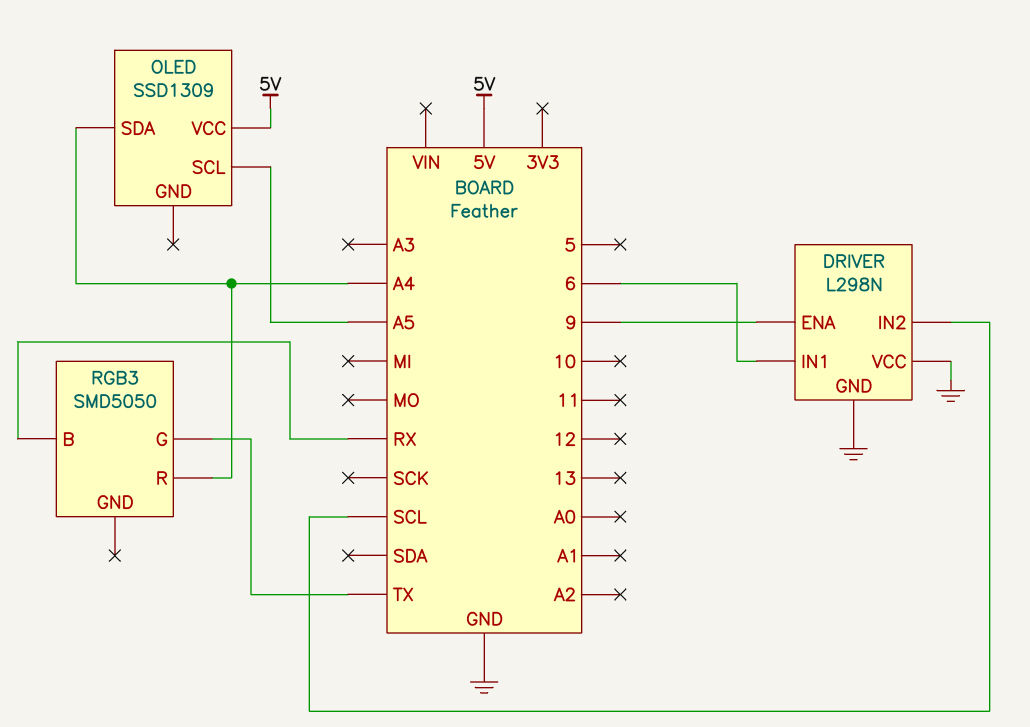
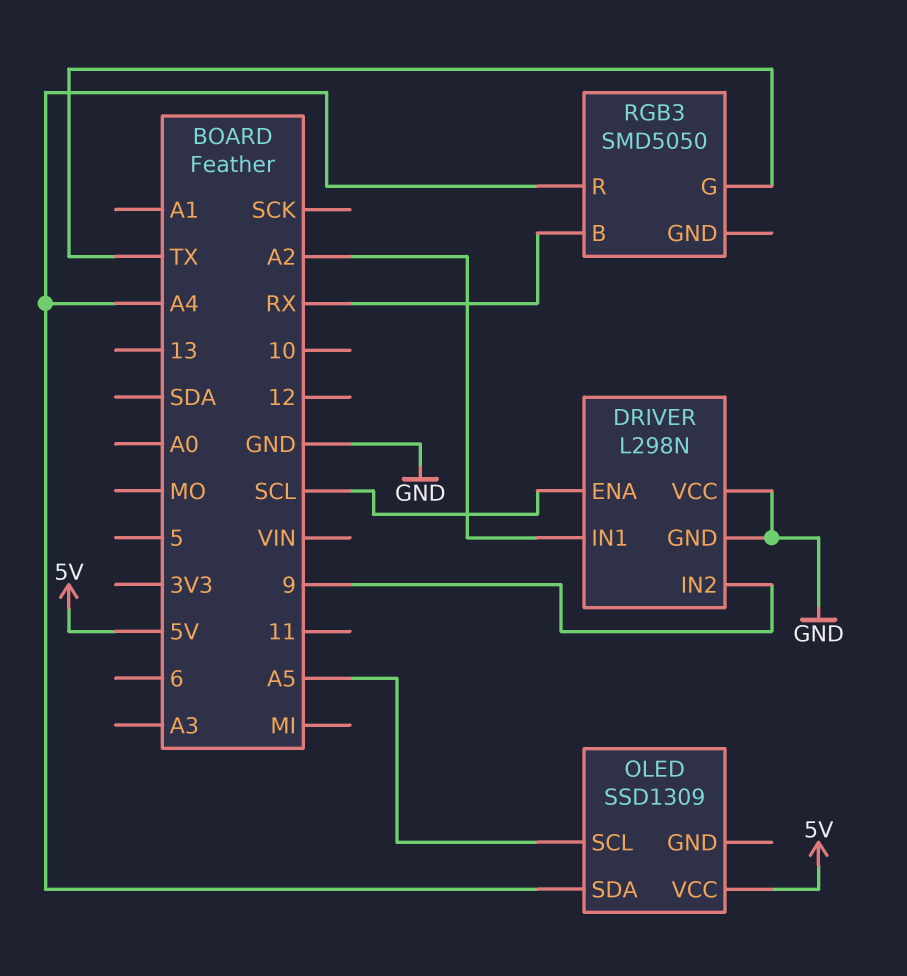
DRIVER pin ENA: 9 -> SCL
DRIVER pin IN1: 6 -> A2
DRIVER pin IN2: SCL -> 9

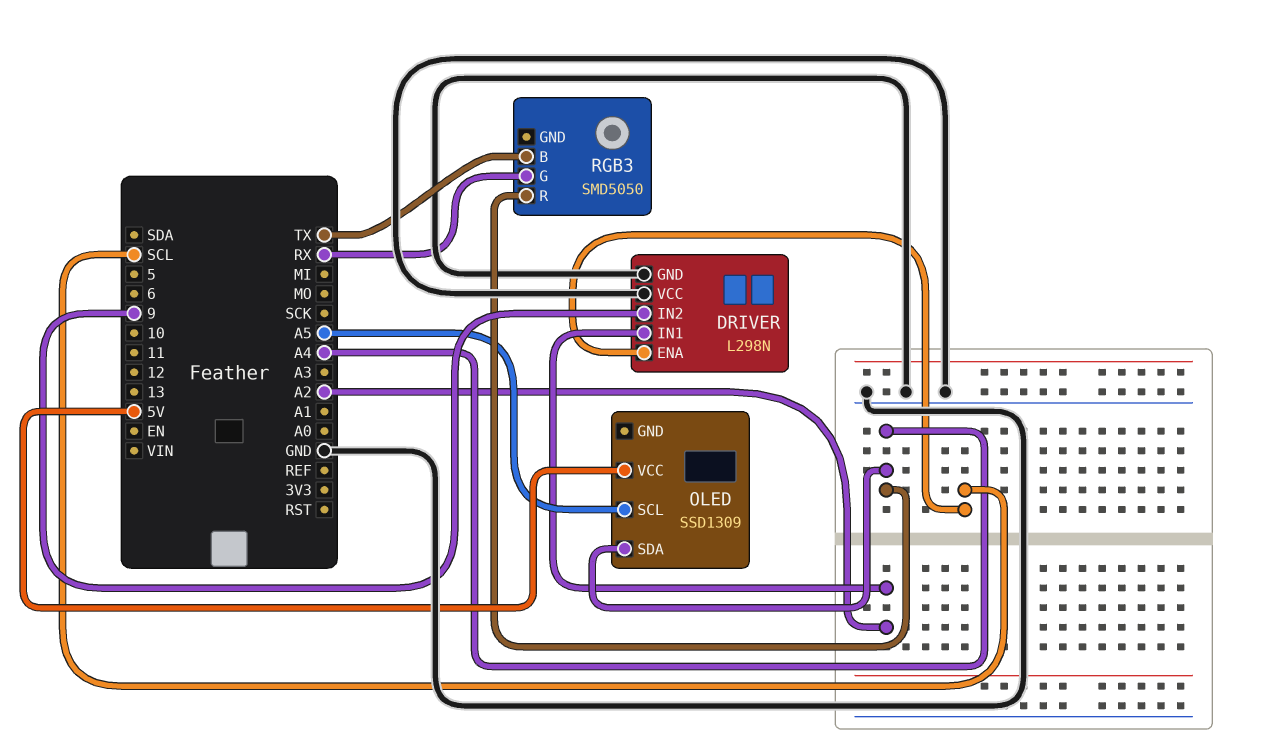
RGB3 pin B: RX -> TX
RGB3 pin G: TX -> RX

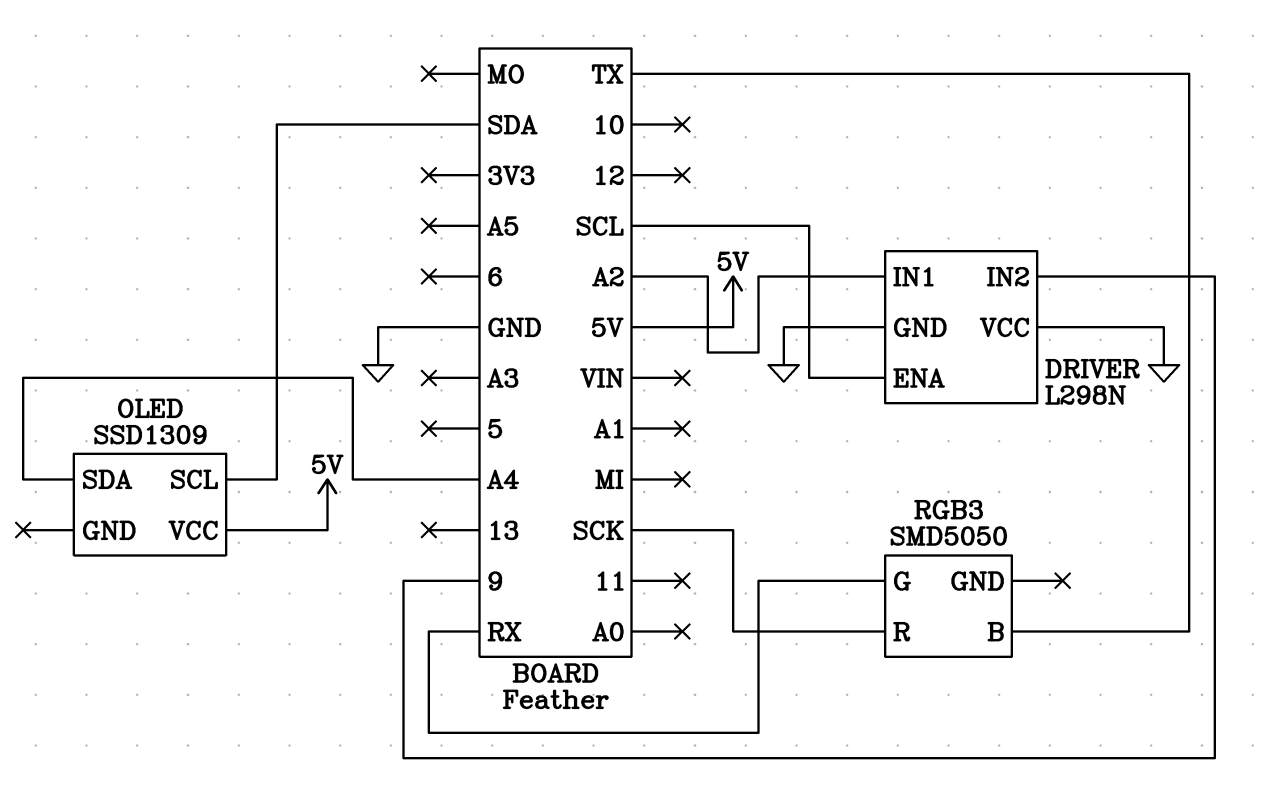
OLED pin SCL: A5 -> SDA
RGB3 pin R: A4 -> SCK

